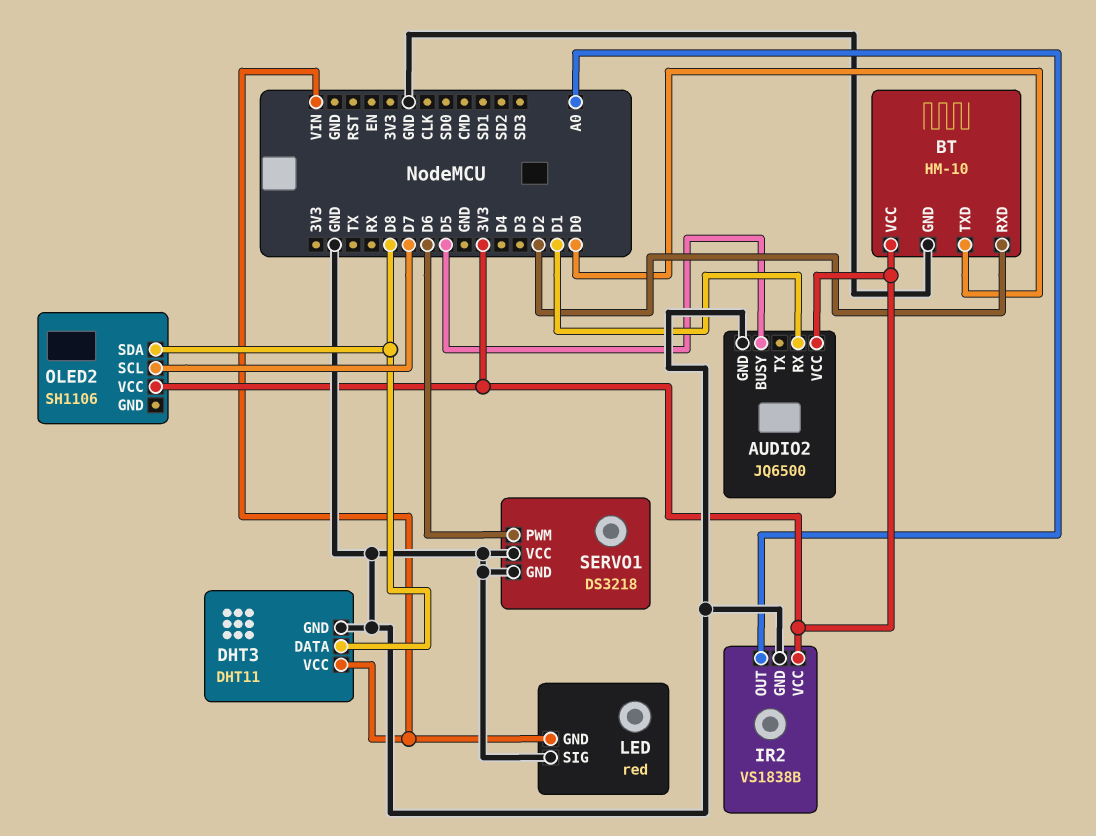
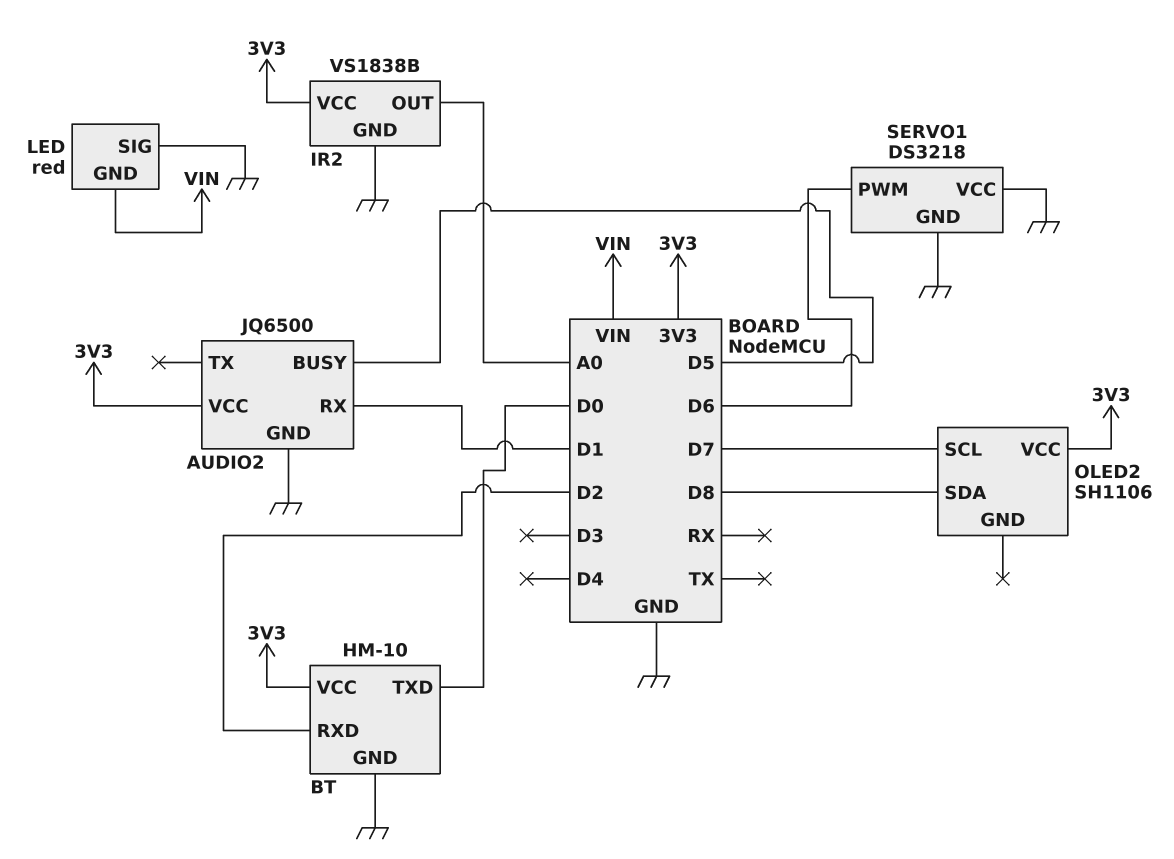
DHT3: DHT11 -> none
DHT3 pin DATA: D8 -> none
DHT3 pin GND: GND -> none
DHT3 pin VCC: VIN -> none

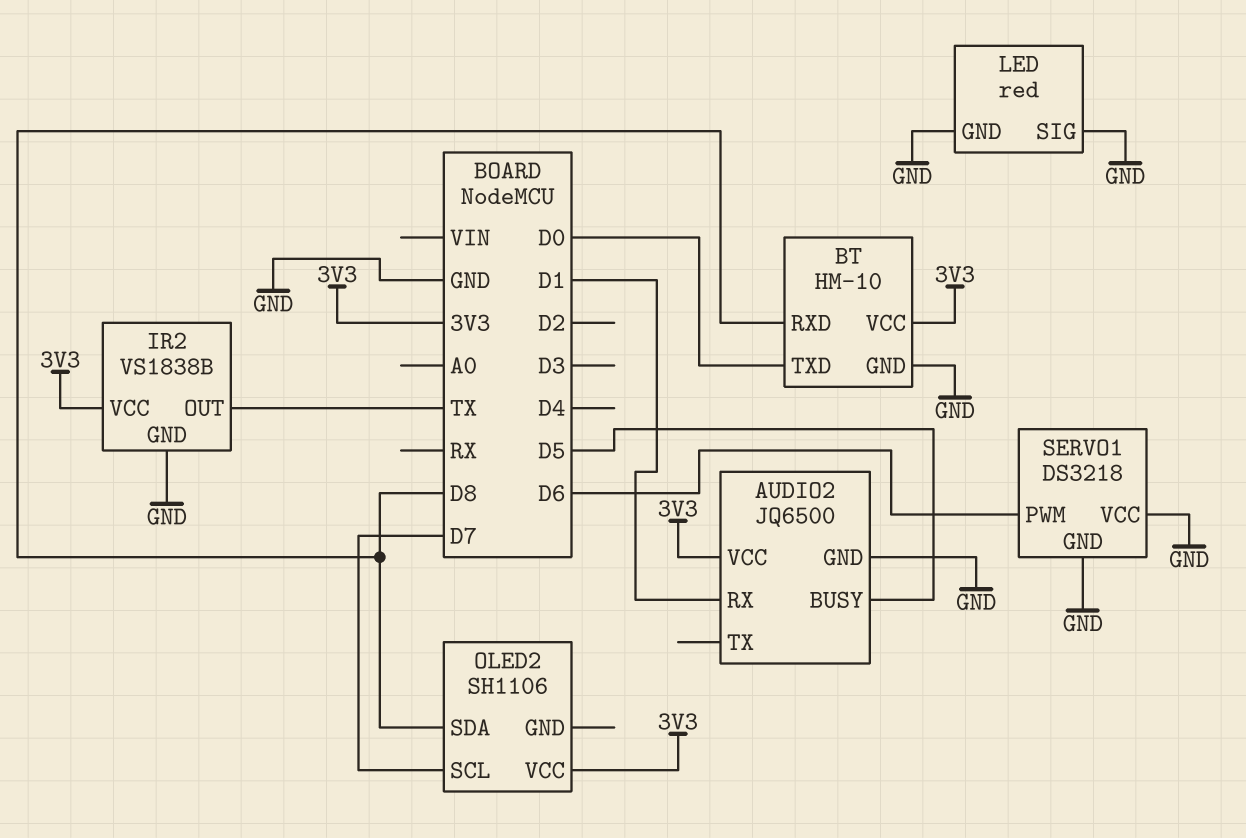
BT pin RXD: D2 -> D8
IR2 pin OUT: A0 -> TX
LED pin GND: VIN -> GND

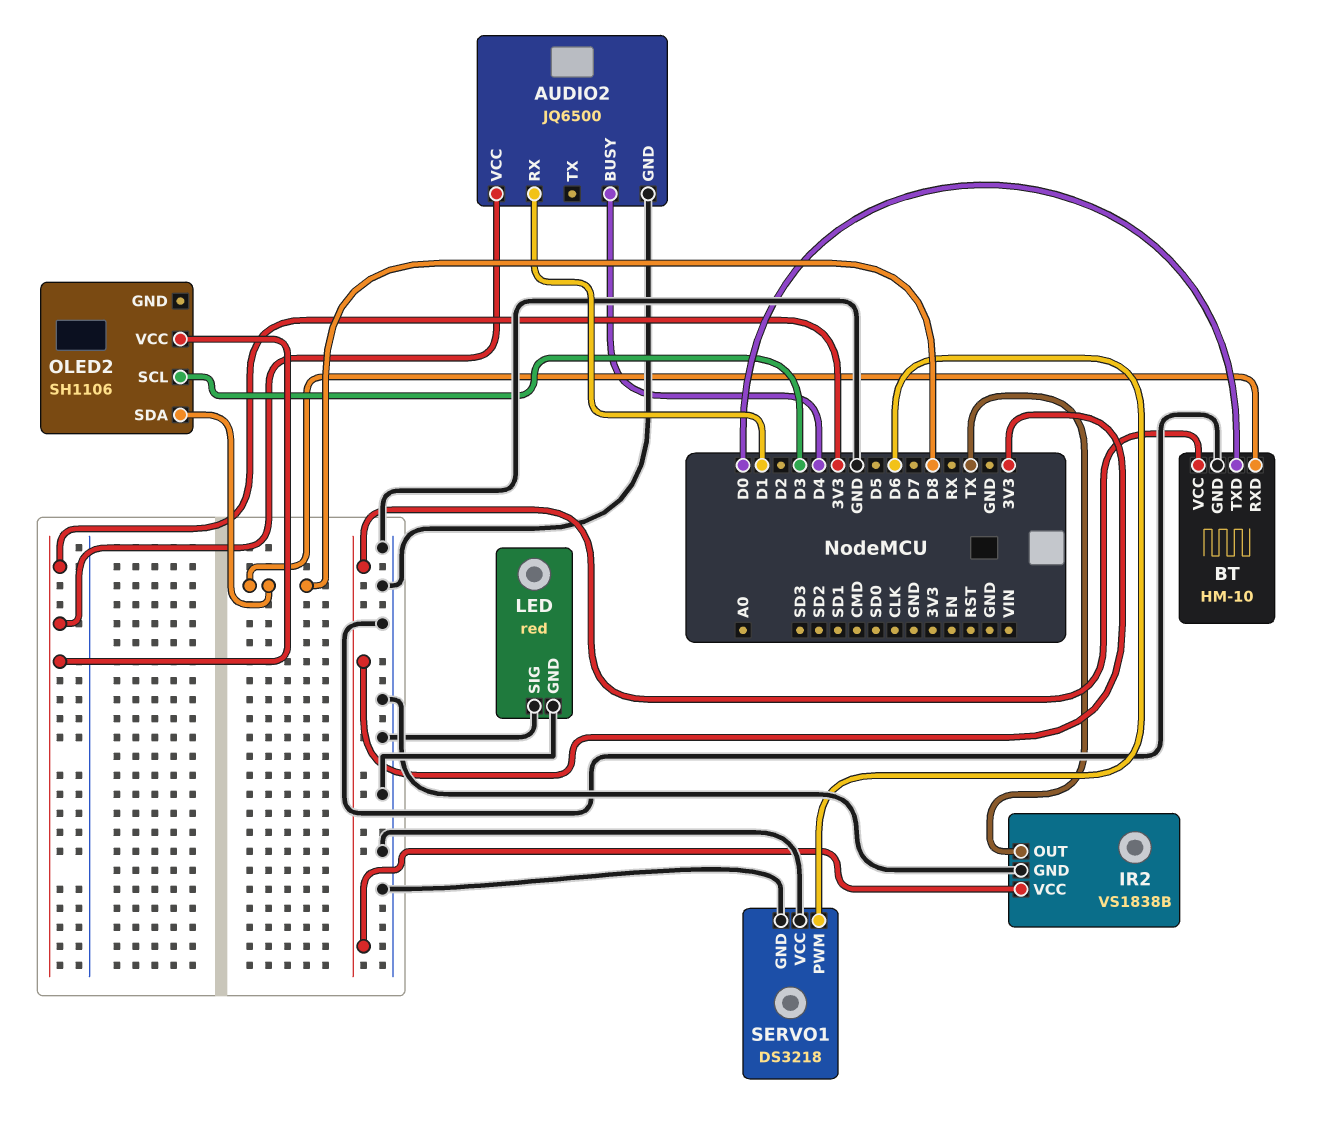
AUDIO2 pin BUSY: D5 -> D4
OLED2 pin SCL: D7 -> D3

